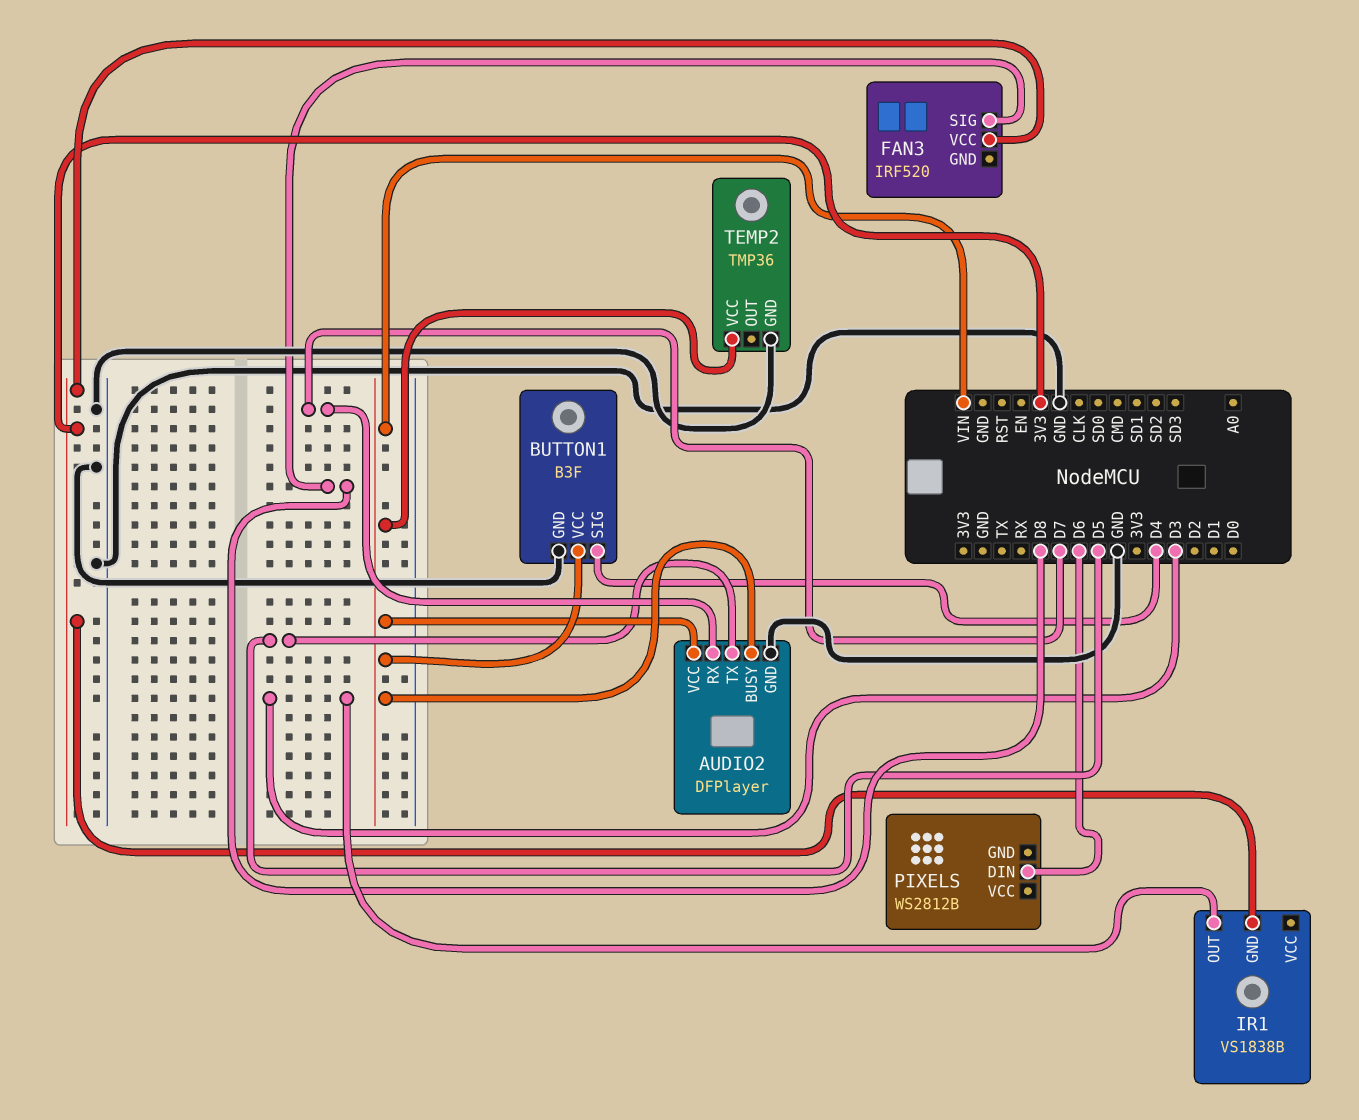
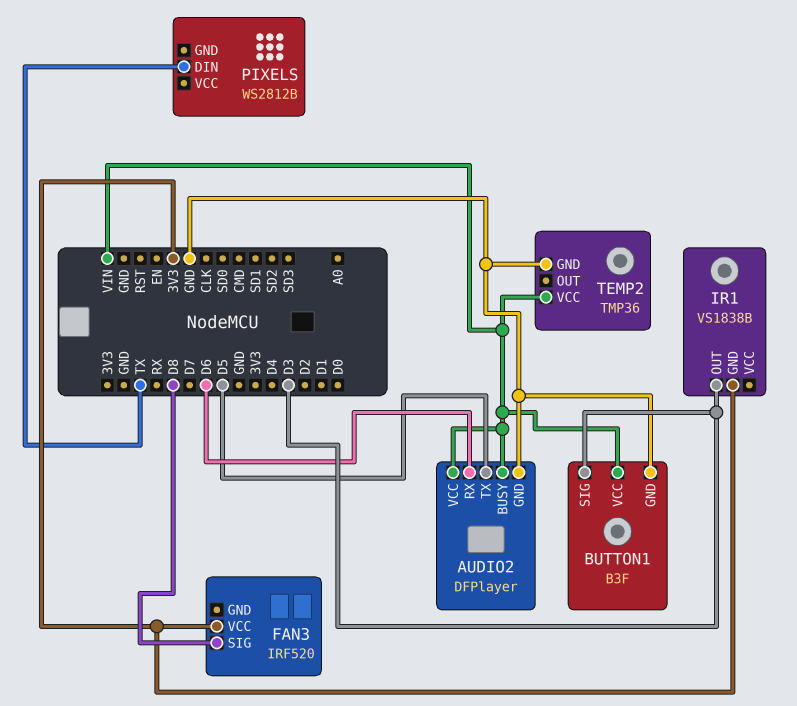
AUDIO2 pin RX: D7 -> D6
BUTTON1 pin SIG: D4 -> D3
PIXELS pin DIN: D6 -> TX

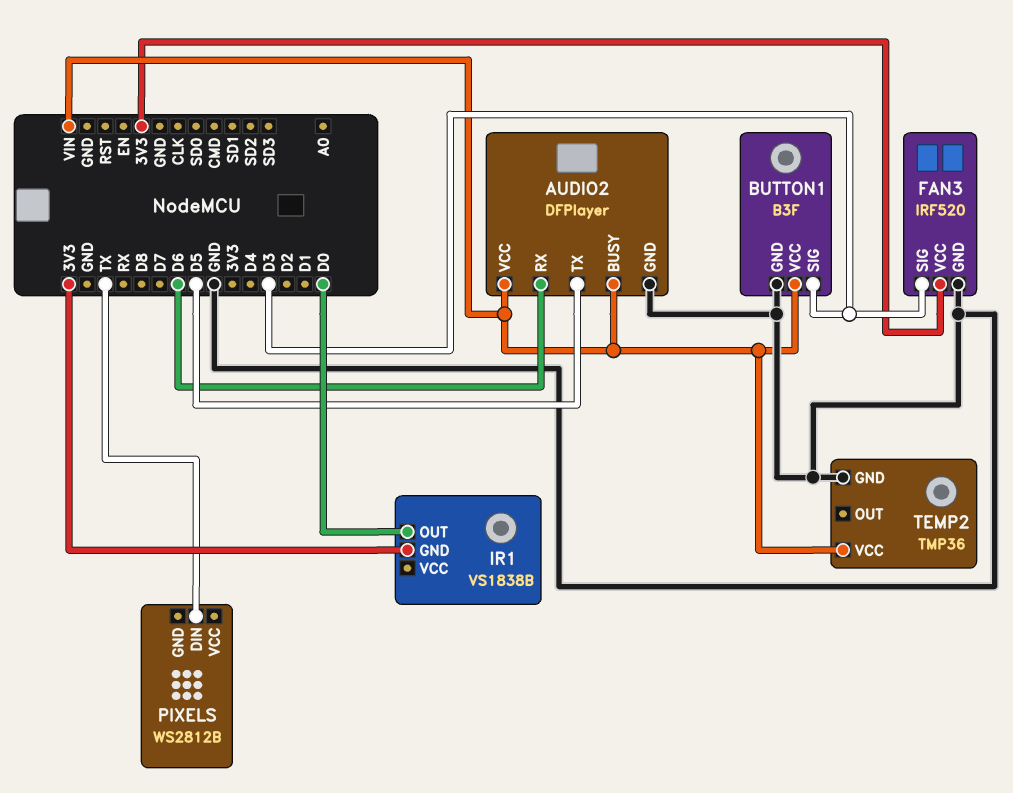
FAN3 pin GND: none -> GND
FAN3 pin SIG: D8 -> D3
IR1 pin OUT: D3 -> D0

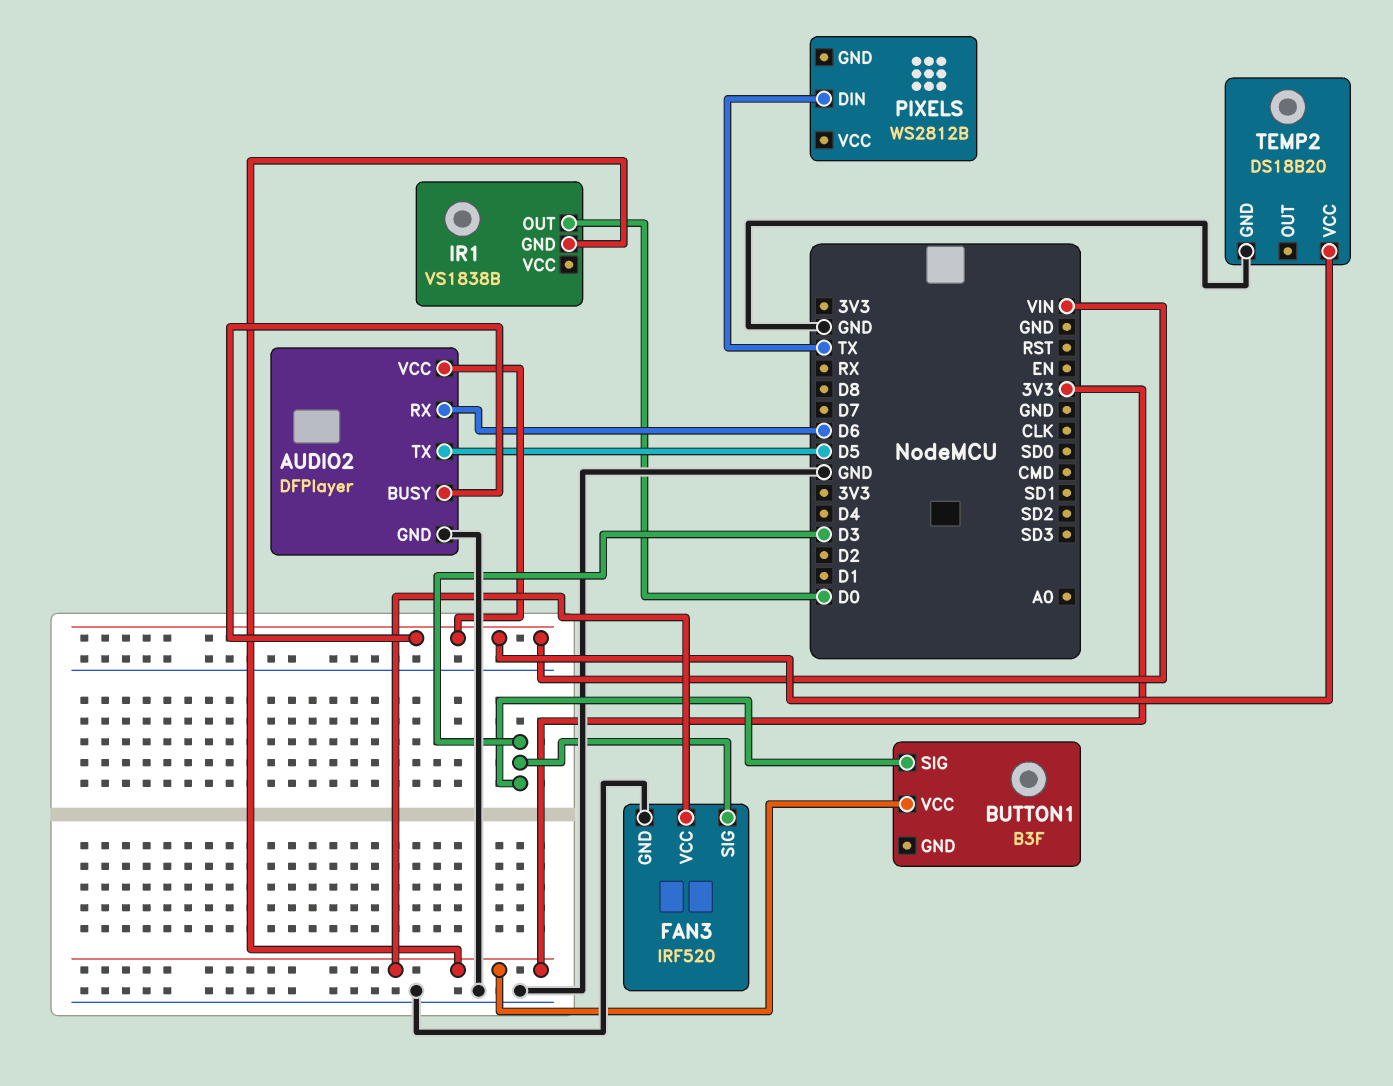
BUTTON1 pin GND: GND -> none
BUTTON1 pin VCC: VIN -> 3V3
TEMP2: TMP36 -> DS18B20

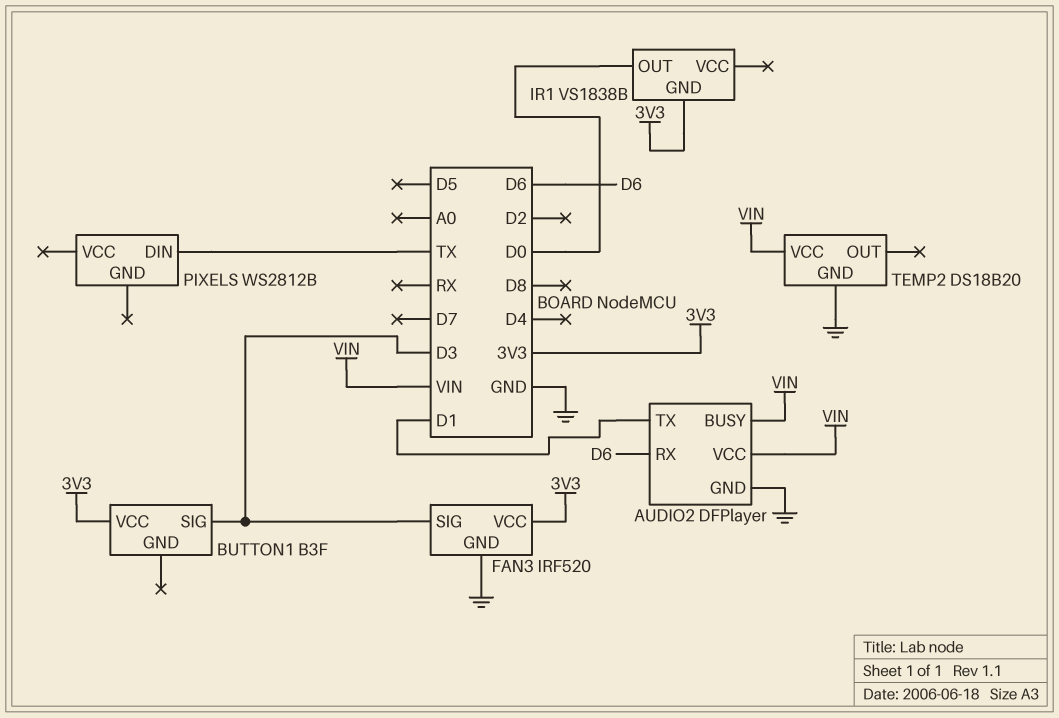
AUDIO2 pin TX: D5 -> D1

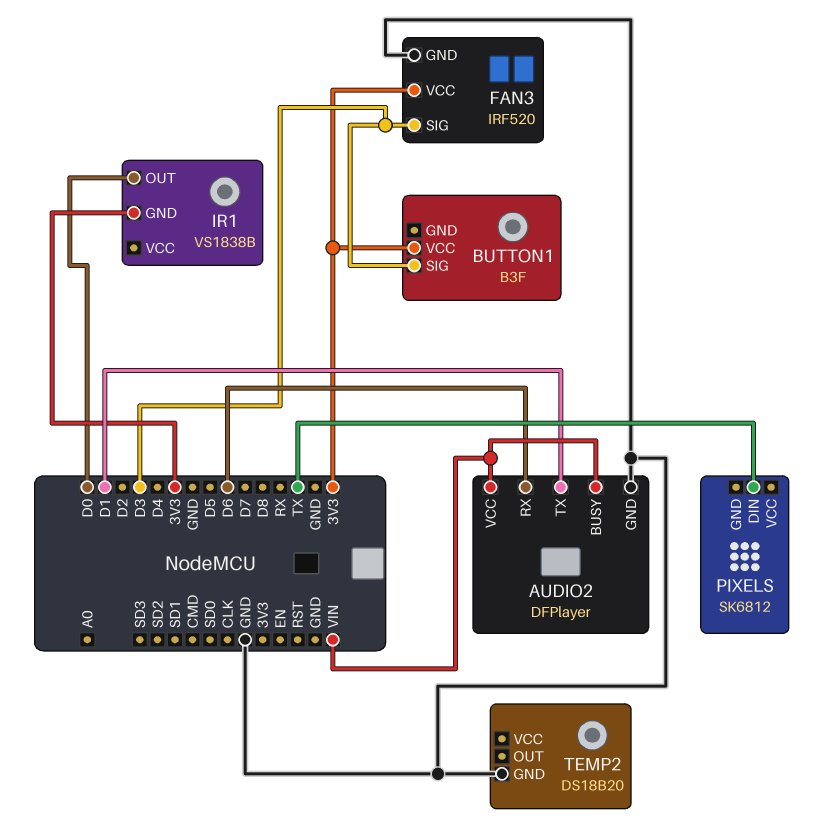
PIXELS: WS2812B -> SK6812
TEMP2 pin VCC: VIN -> none

